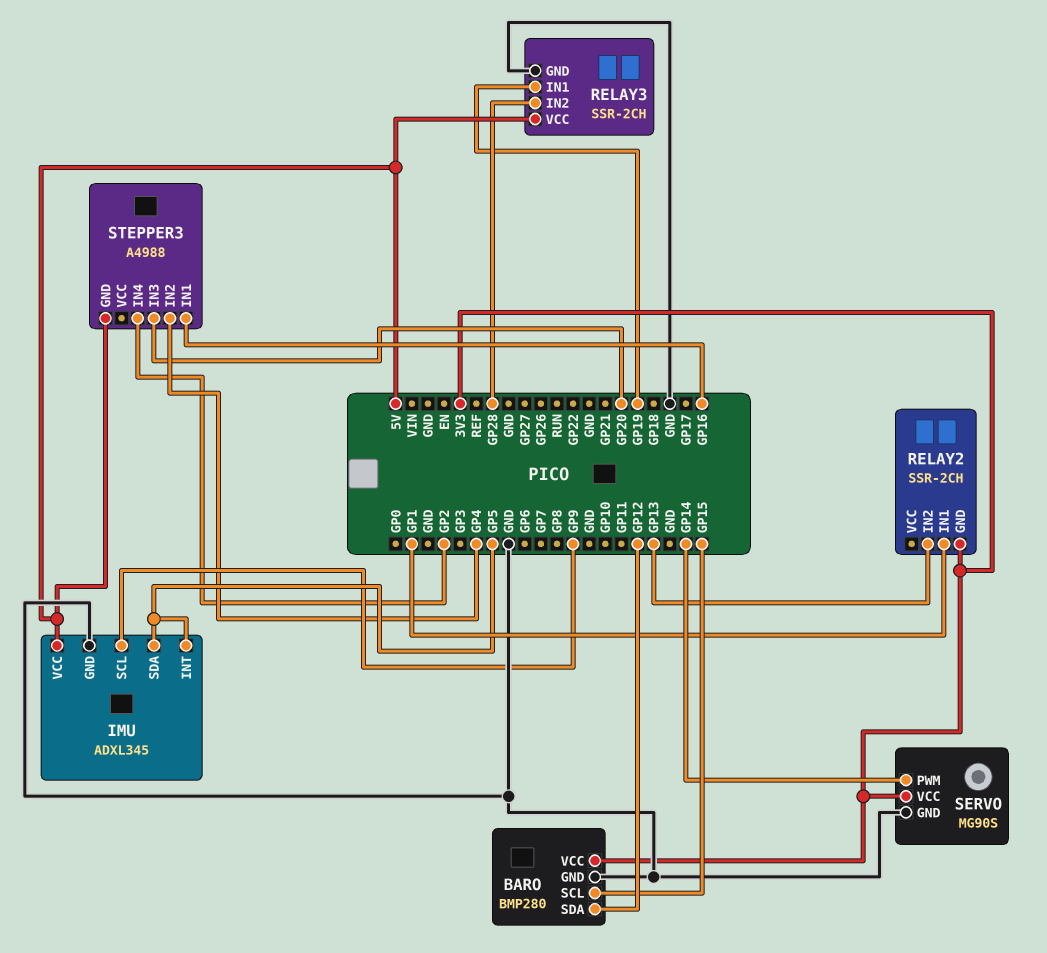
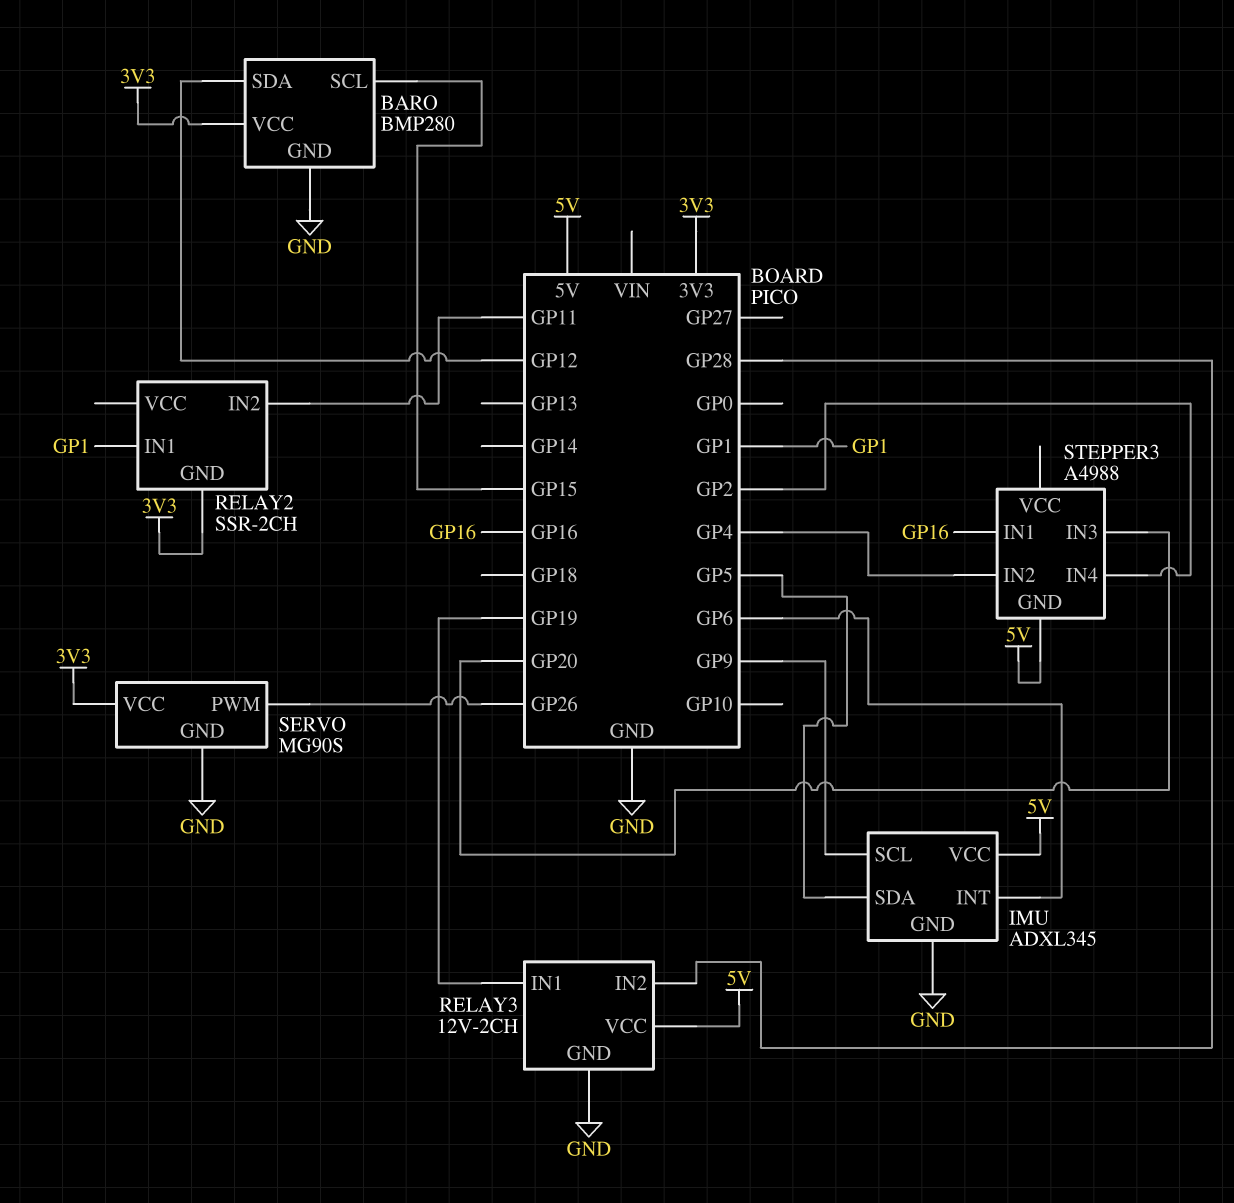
IMU pin INT: GP5 -> GP6
RELAY2 pin IN2: GP13 -> GP11
RELAY3: SSR-2CH -> 12V-2CH
SERVO pin PWM: GP14 -> GP26

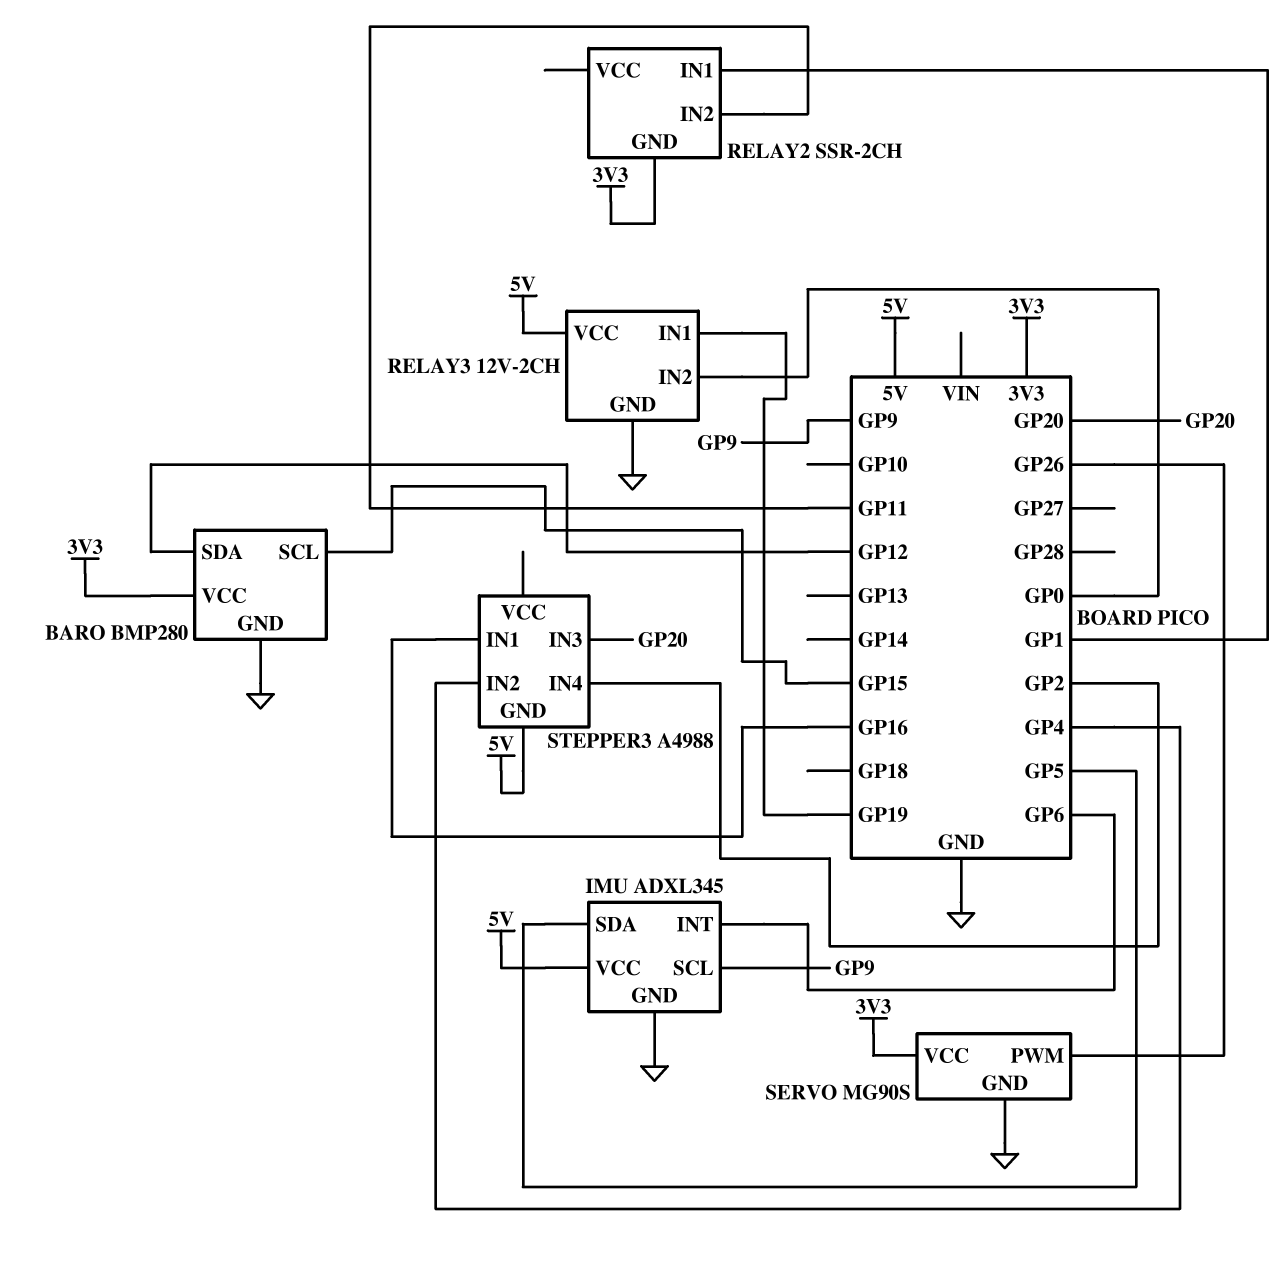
RELAY3 pin IN2: GP28 -> GP0

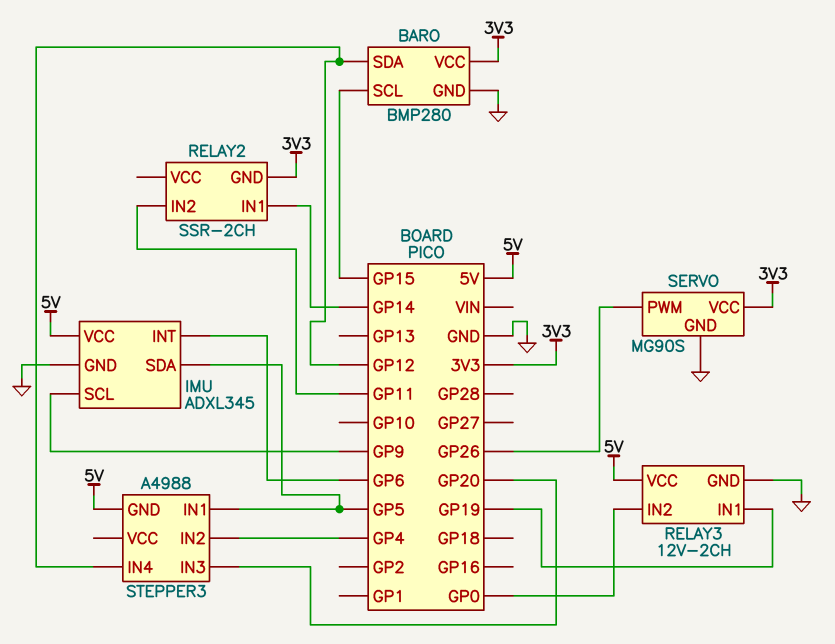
RELAY2 pin IN1: GP1 -> GP14
STEPPER3 pin IN1: GP16 -> GP5
STEPPER3 pin IN4: GP2 -> GP12

